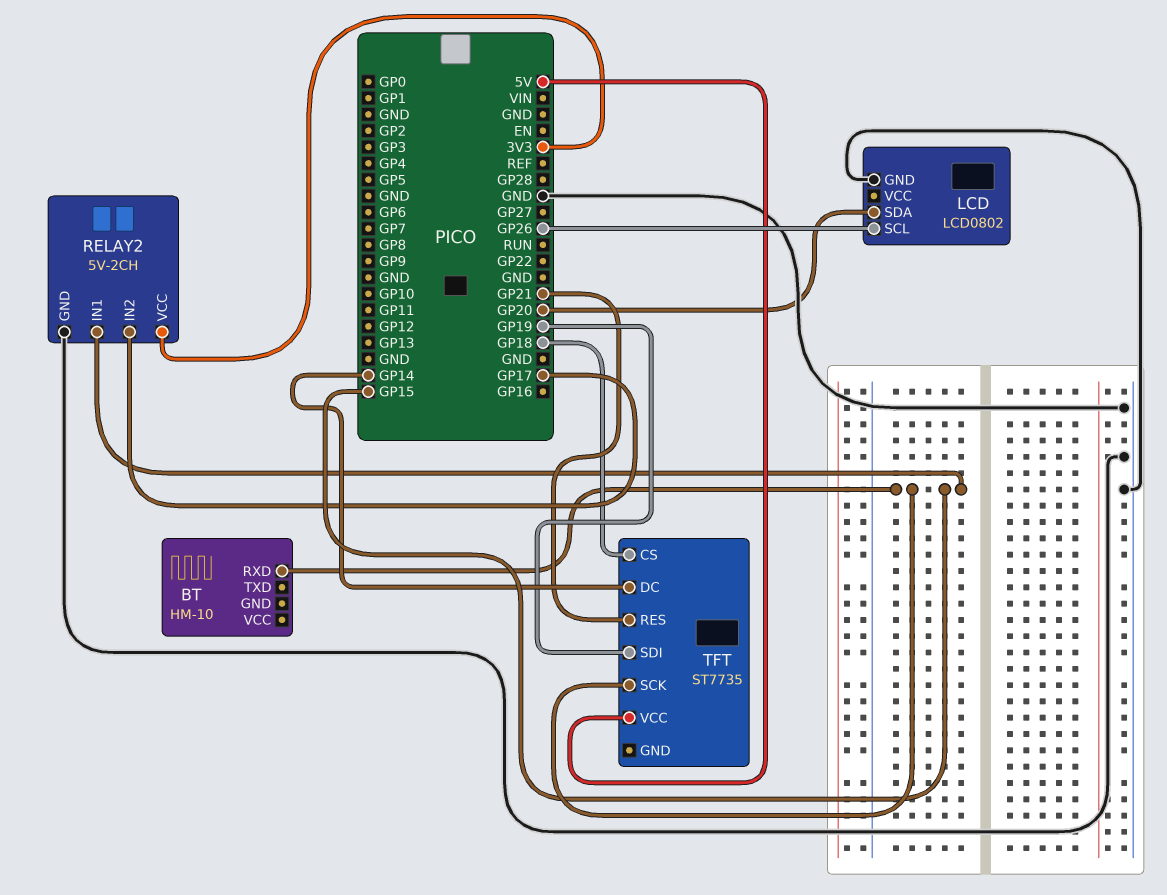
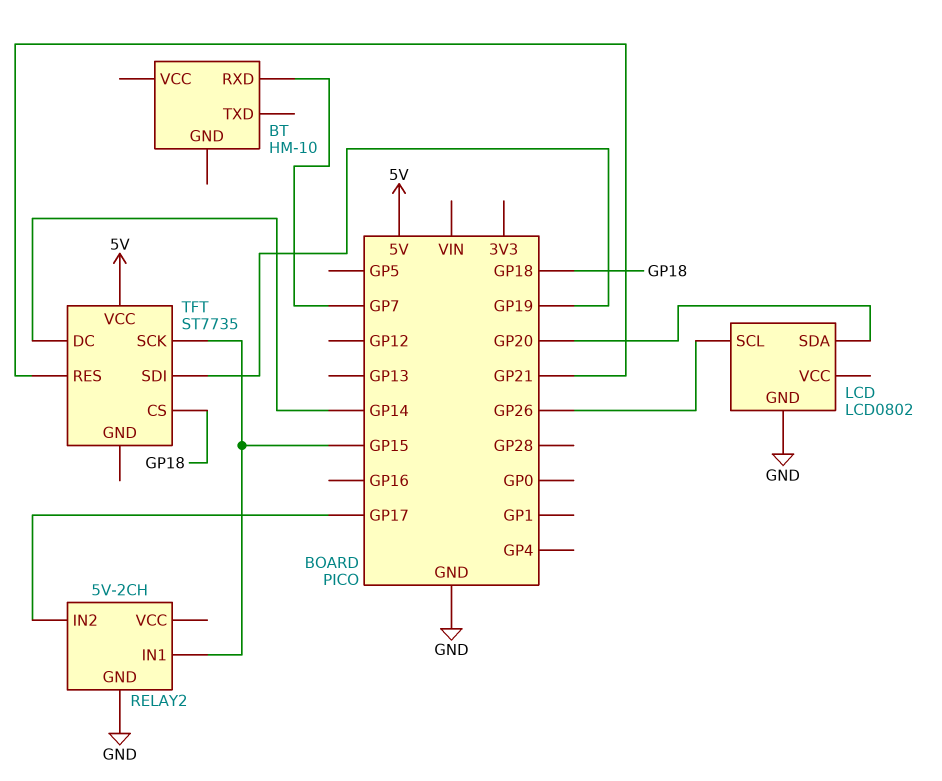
BT pin RXD: GP15 -> GP7
RELAY2 pin VCC: 3V3 -> none

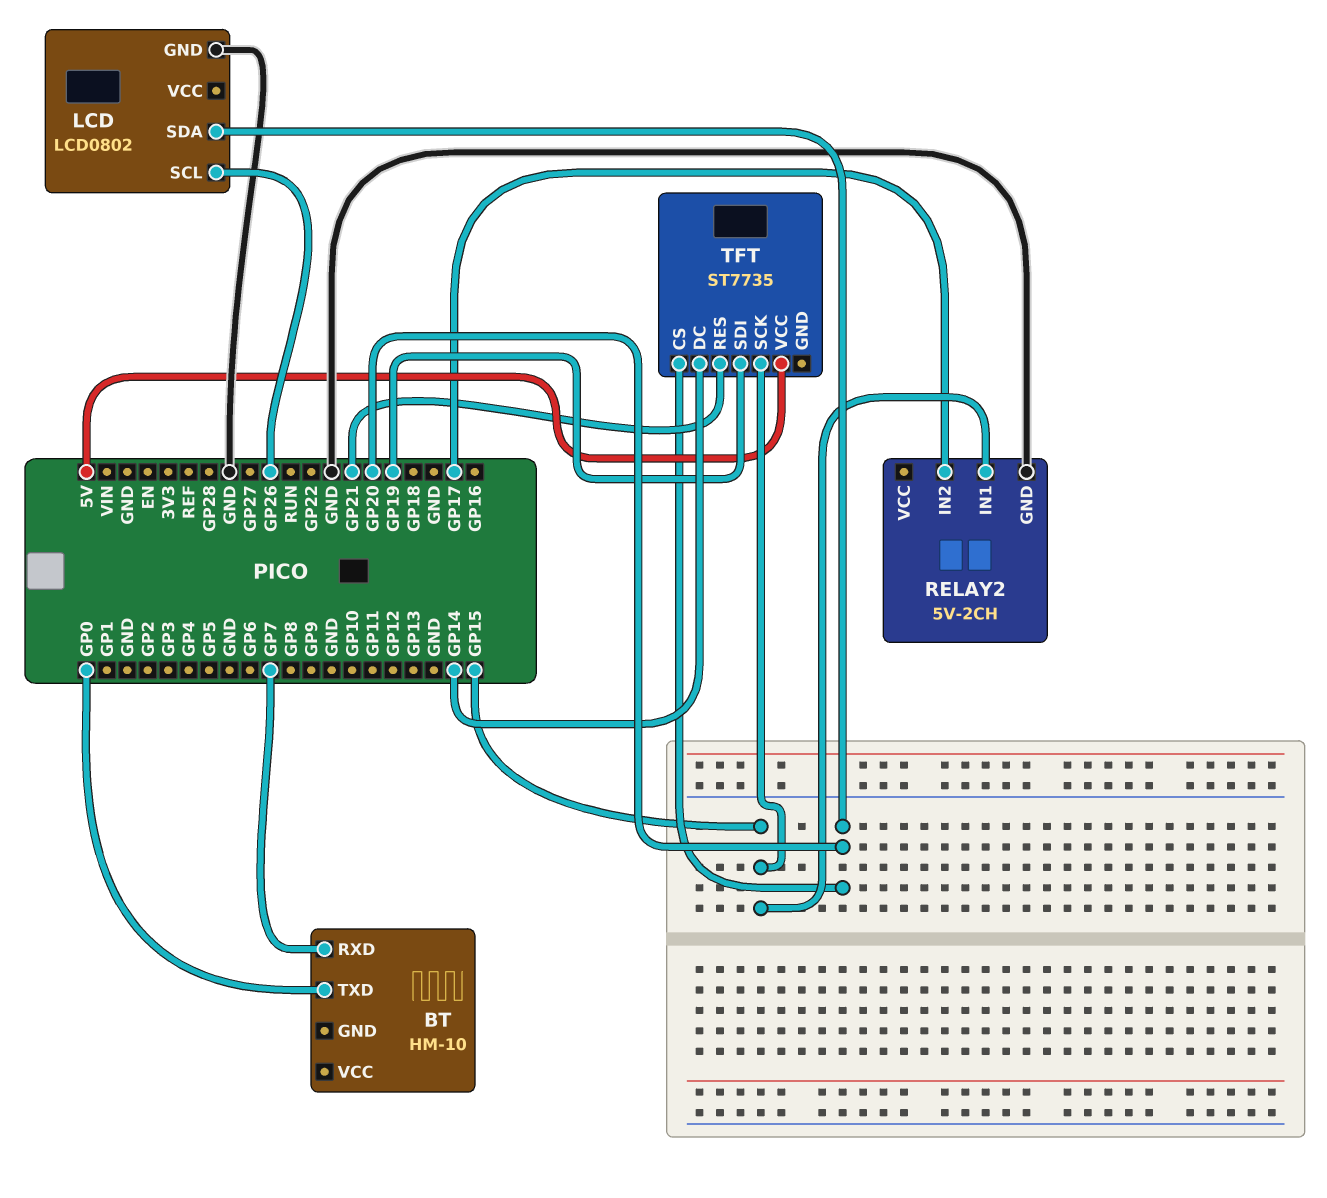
BT pin TXD: none -> GP0
TFT pin CS: GP18 -> GP20

